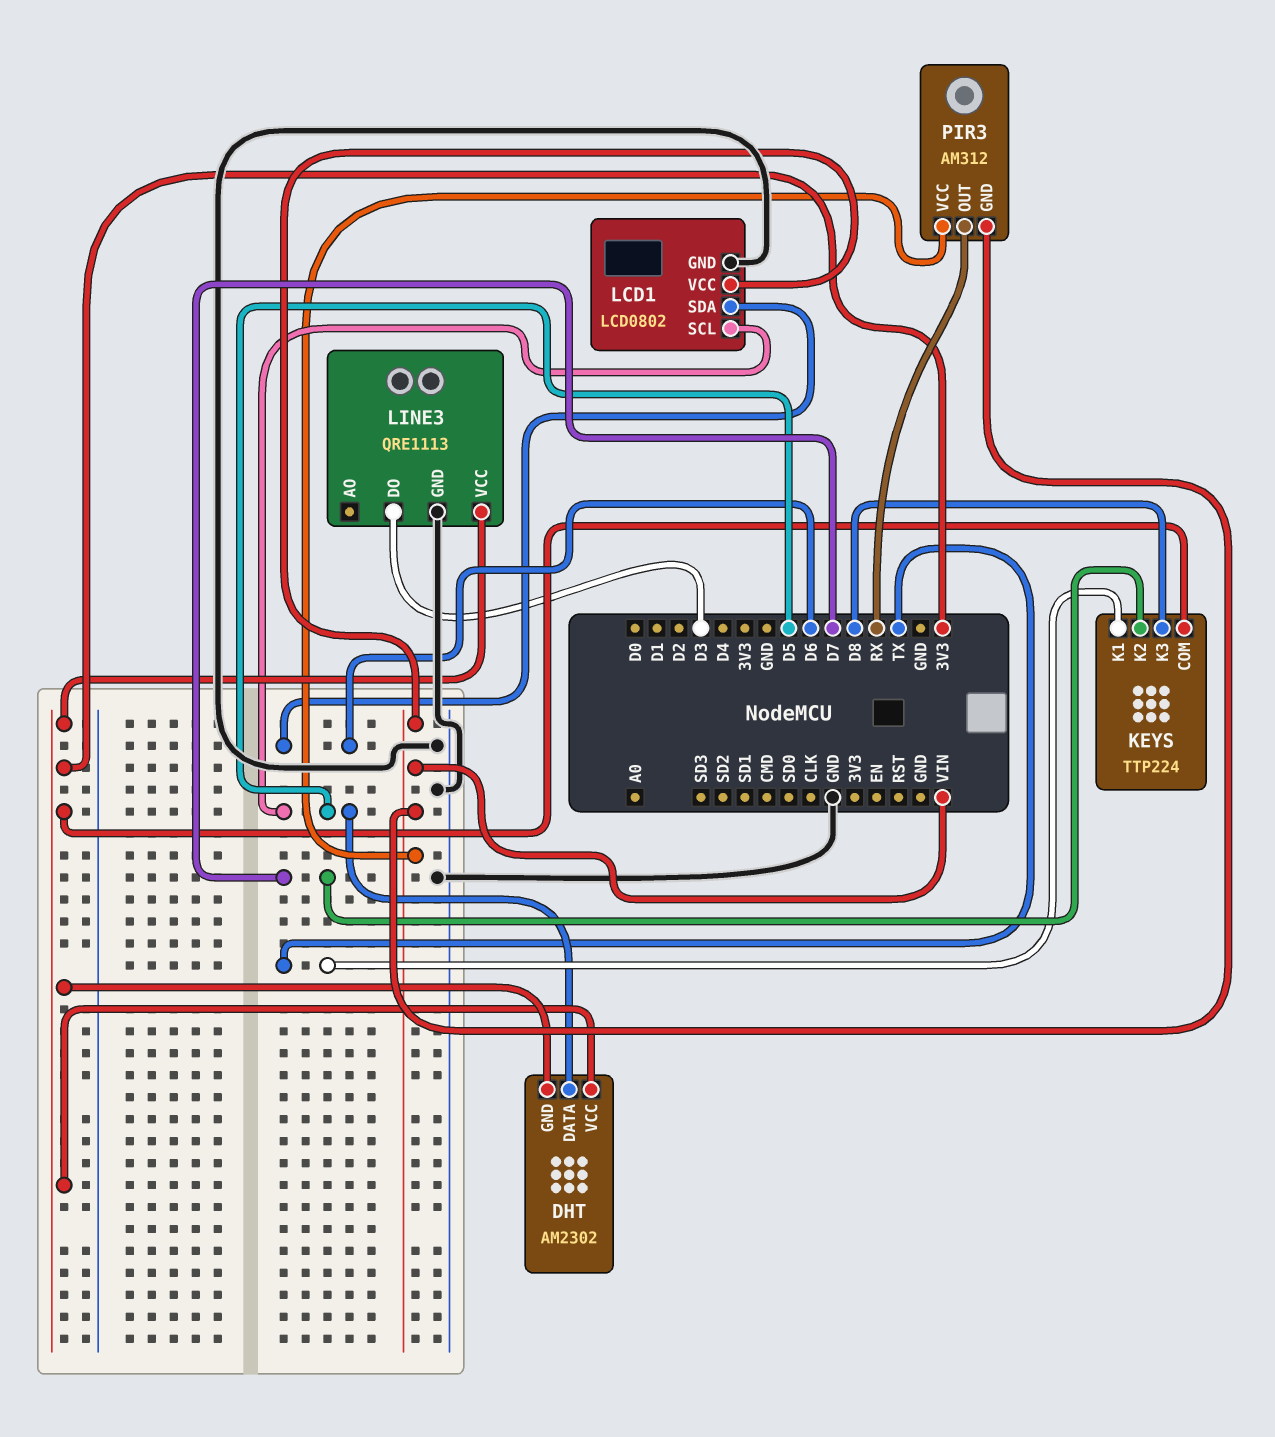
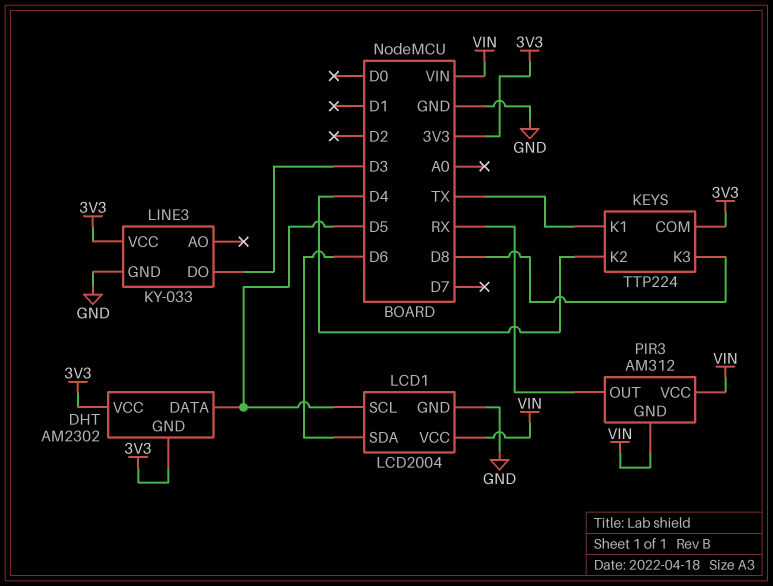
KEYS pin K2: D7 -> D4
LCD1: LCD0802 -> LCD2004
LINE3: QRE1113 -> KY-033

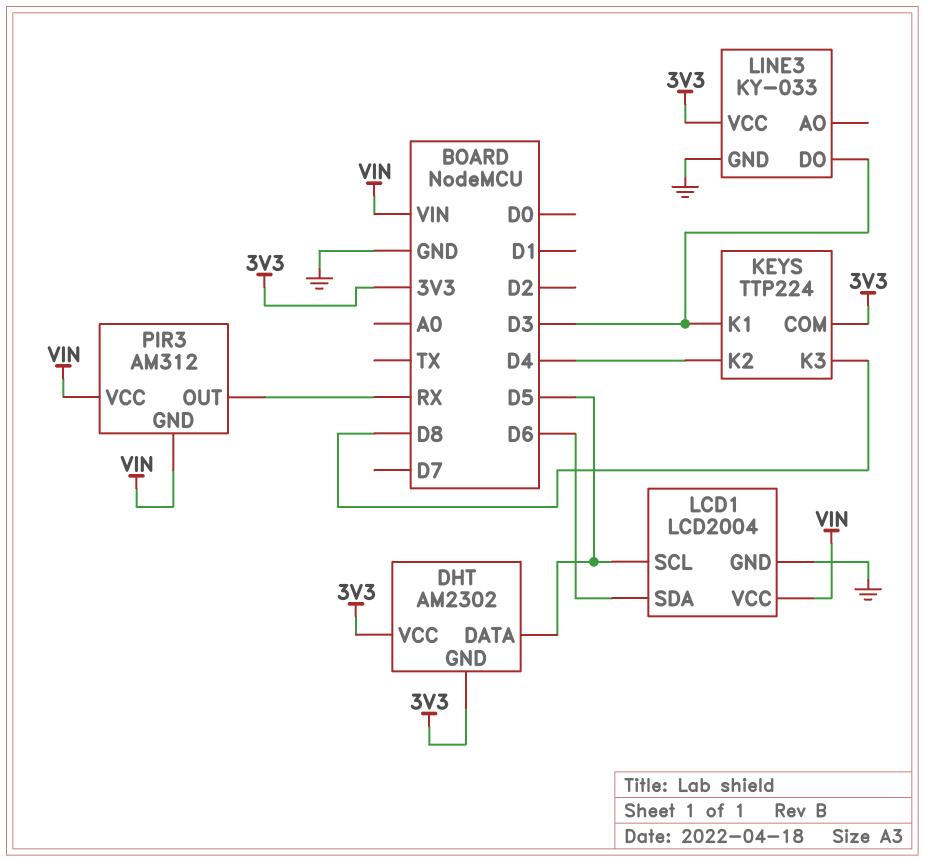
KEYS pin K1: TX -> D3

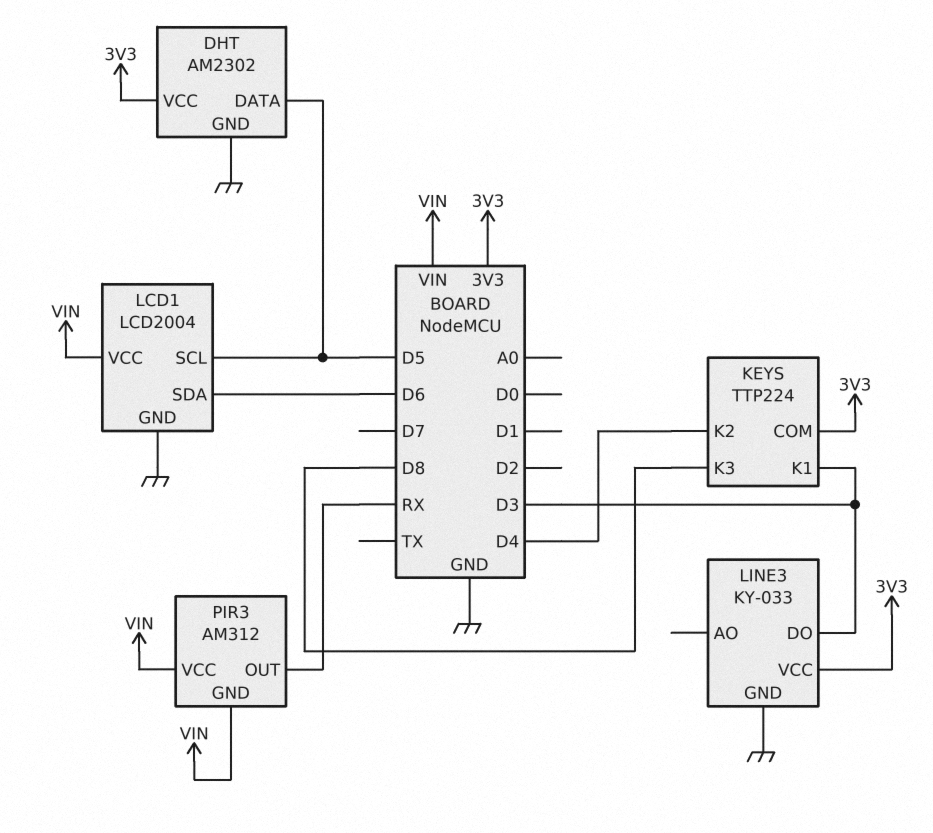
DHT pin GND: 3V3 -> GND

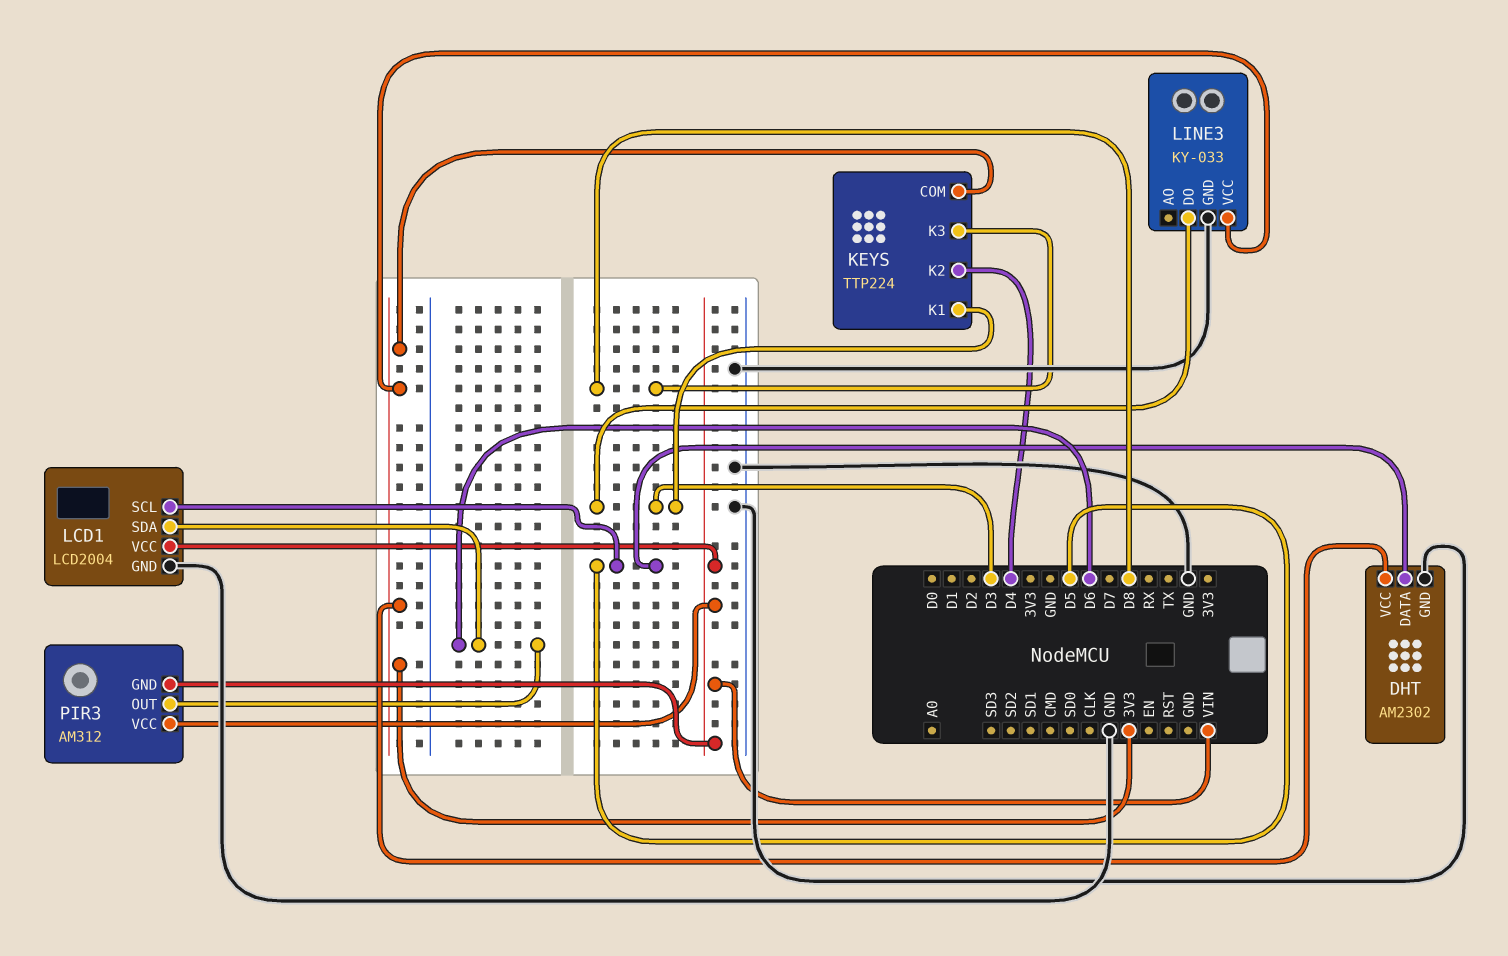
PIR3 pin OUT: RX -> D6

